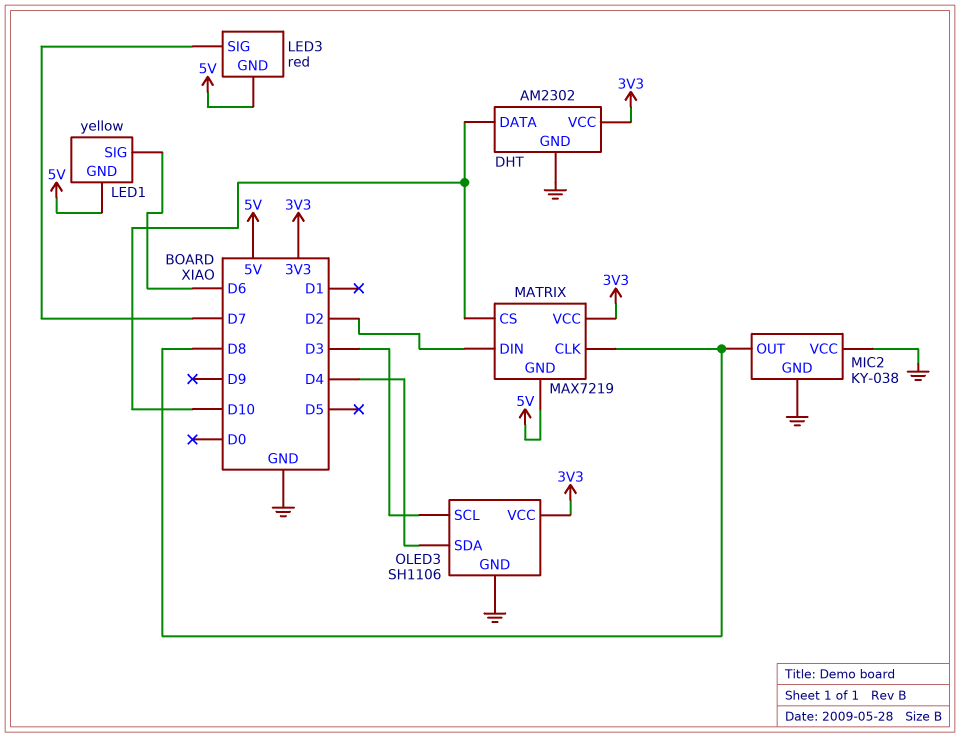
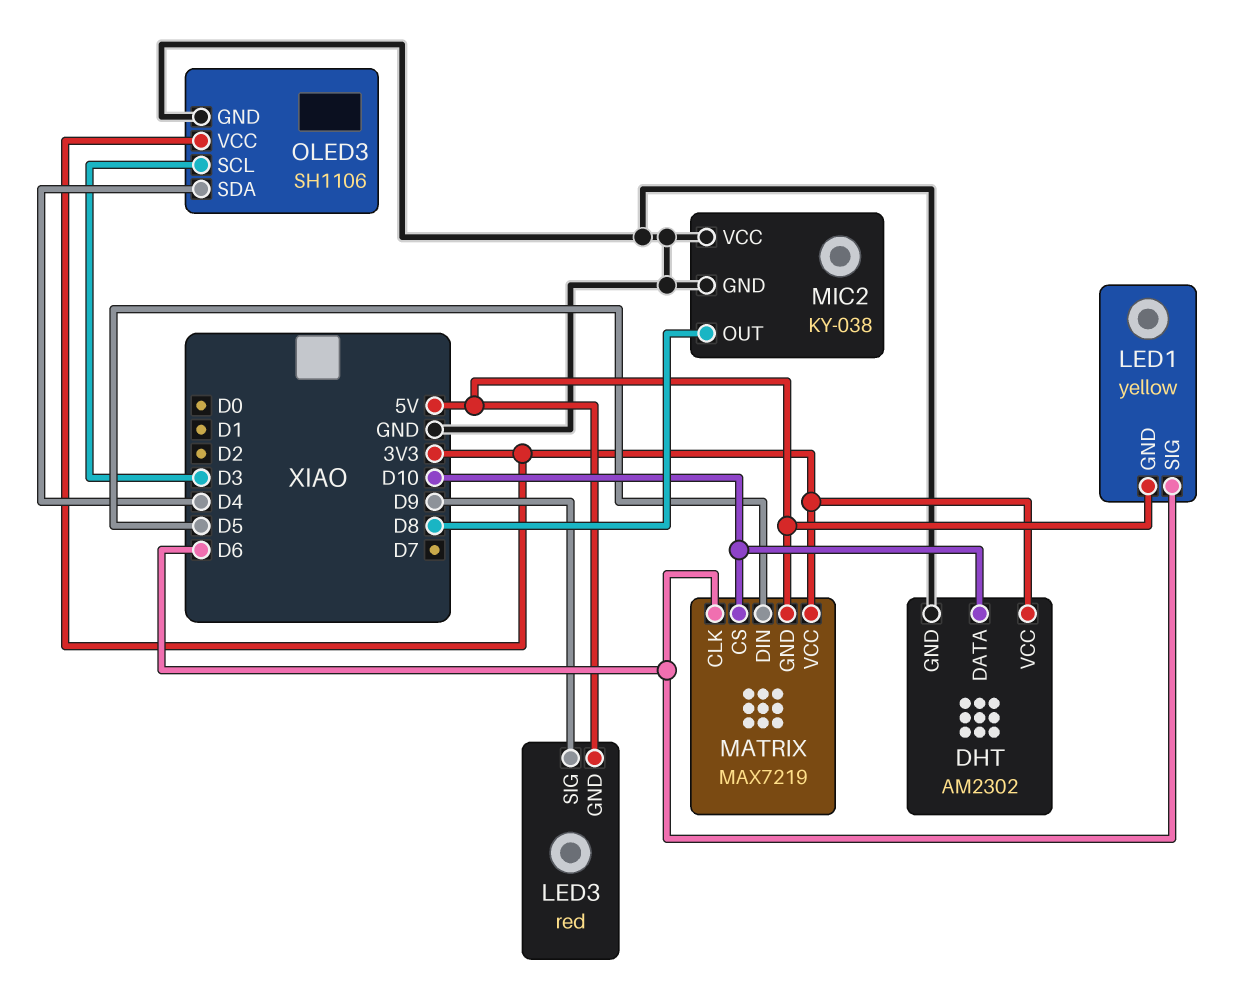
LED3 pin SIG: D7 -> D9
MATRIX pin CLK: D8 -> D6
MATRIX pin DIN: D2 -> D5

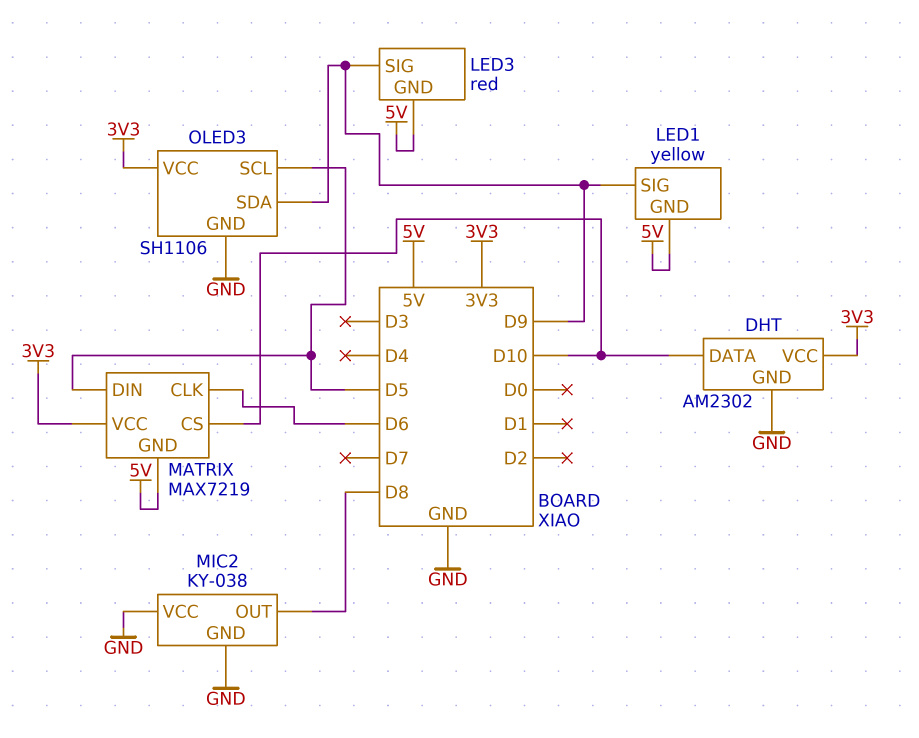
LED1 pin SIG: D6 -> D9
OLED3 pin SCL: D3 -> D5
OLED3 pin SDA: D4 -> D9

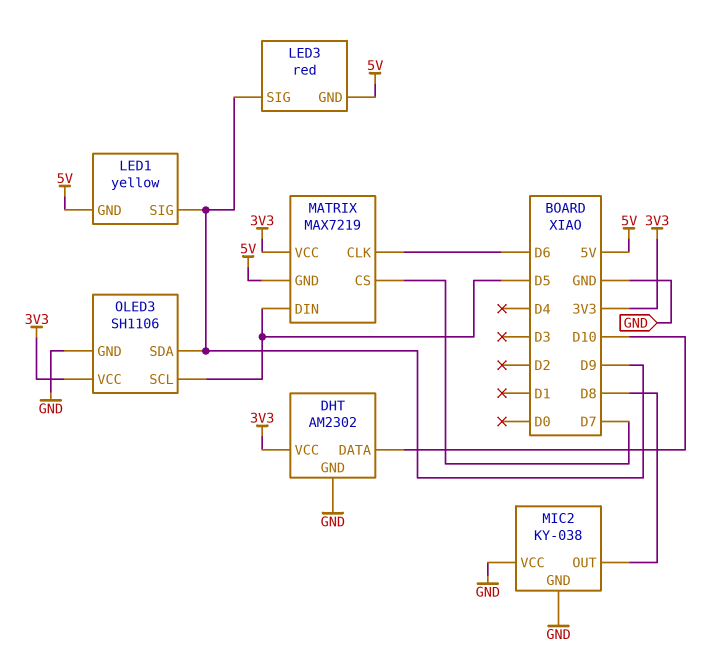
MATRIX pin CS: D10 -> D7

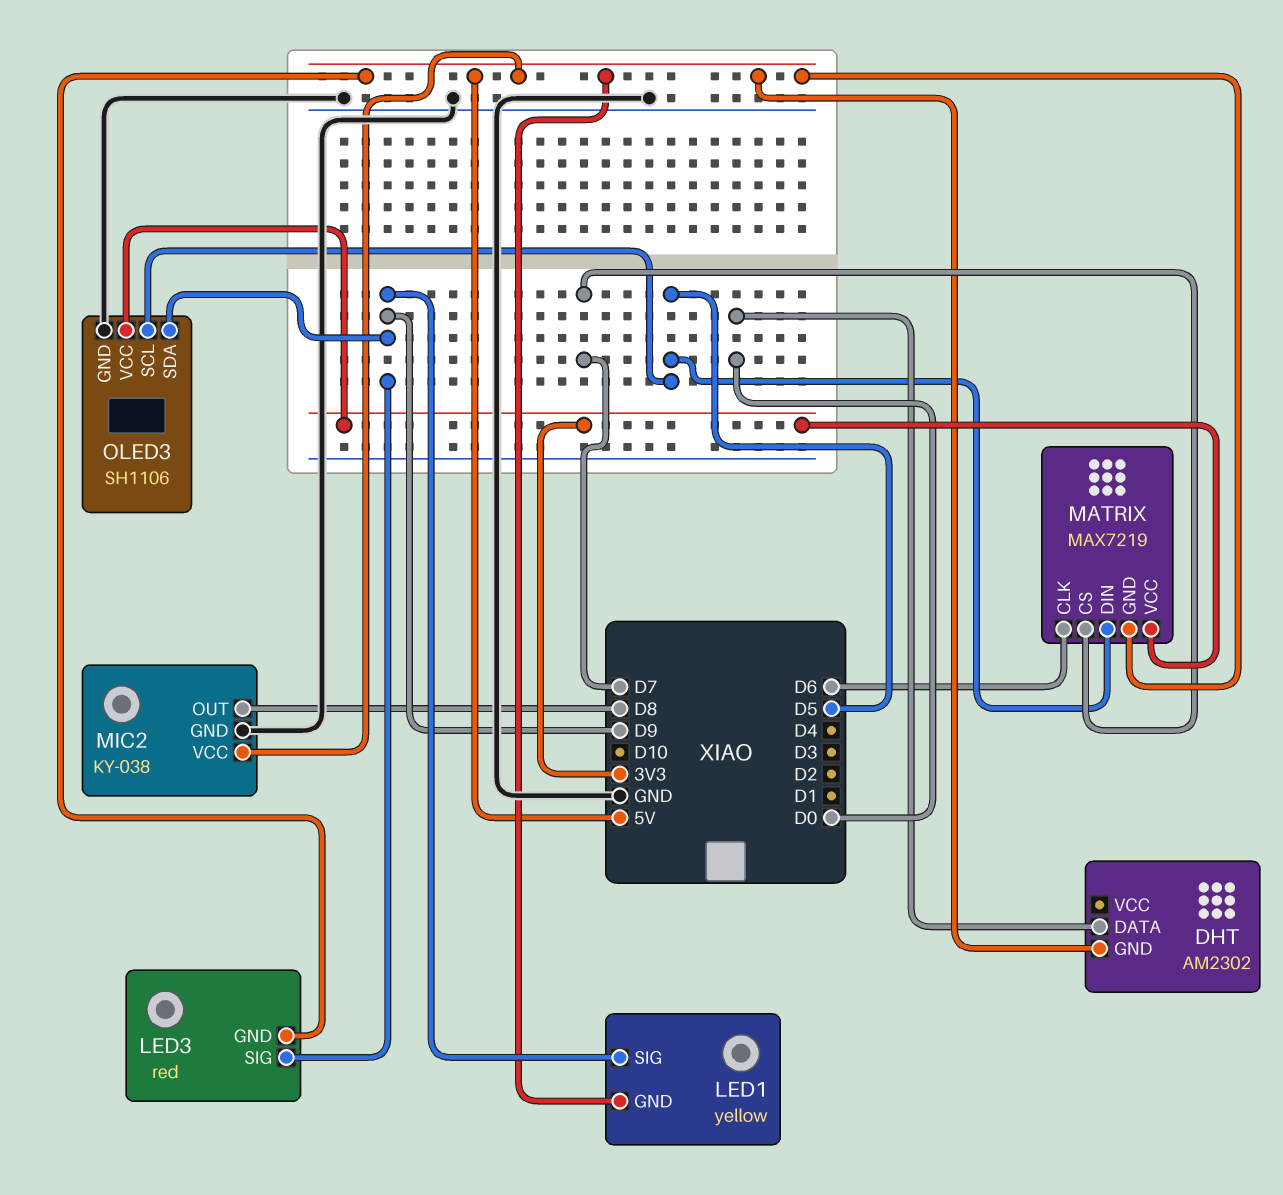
DHT pin DATA: D10 -> D0
DHT pin GND: GND -> 5V
DHT pin VCC: 3V3 -> none
MIC2 pin VCC: GND -> 5V

